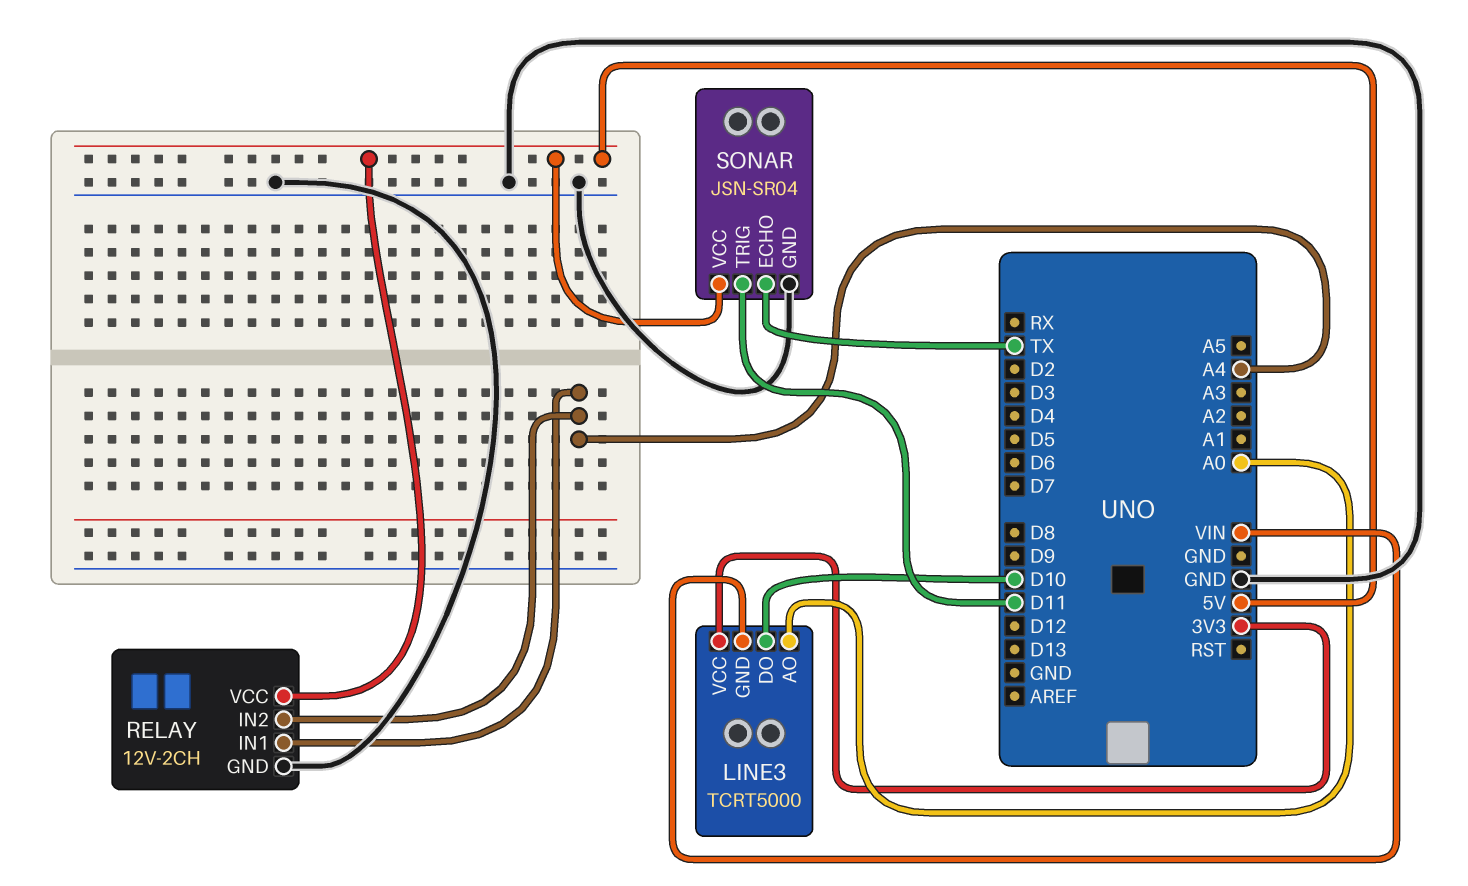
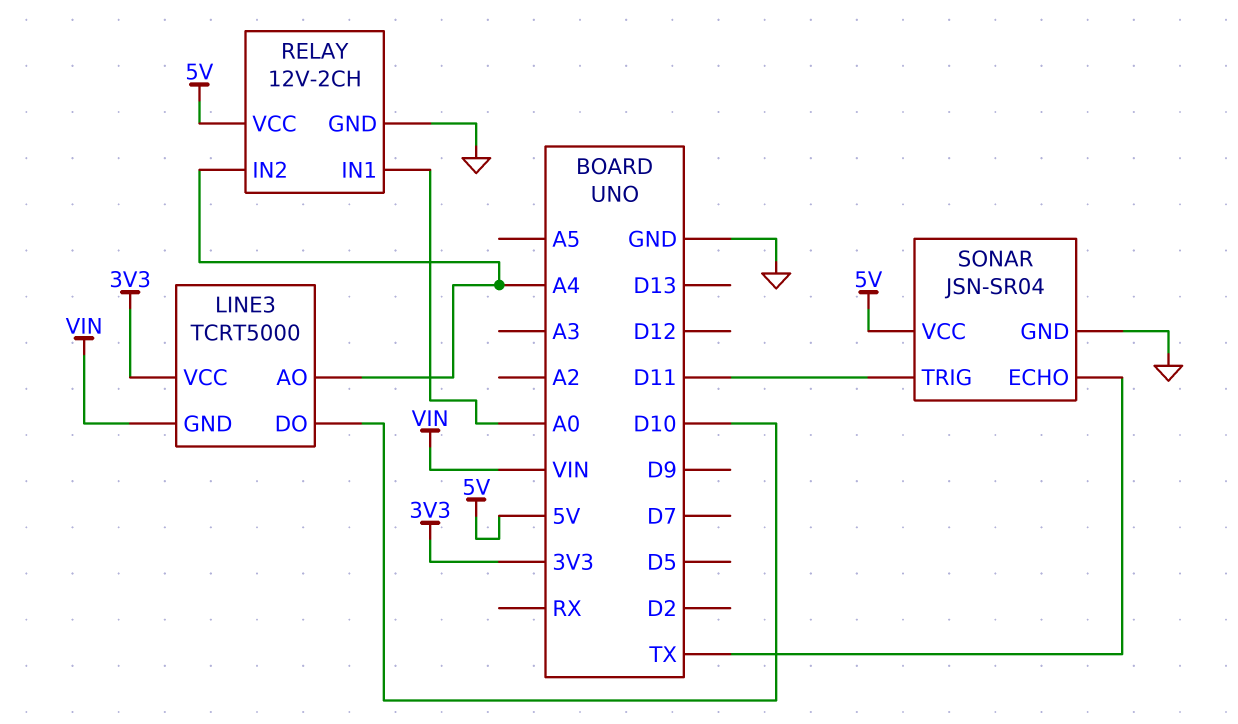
LINE3 pin AO: A0 -> A4
RELAY pin IN1: A4 -> A0

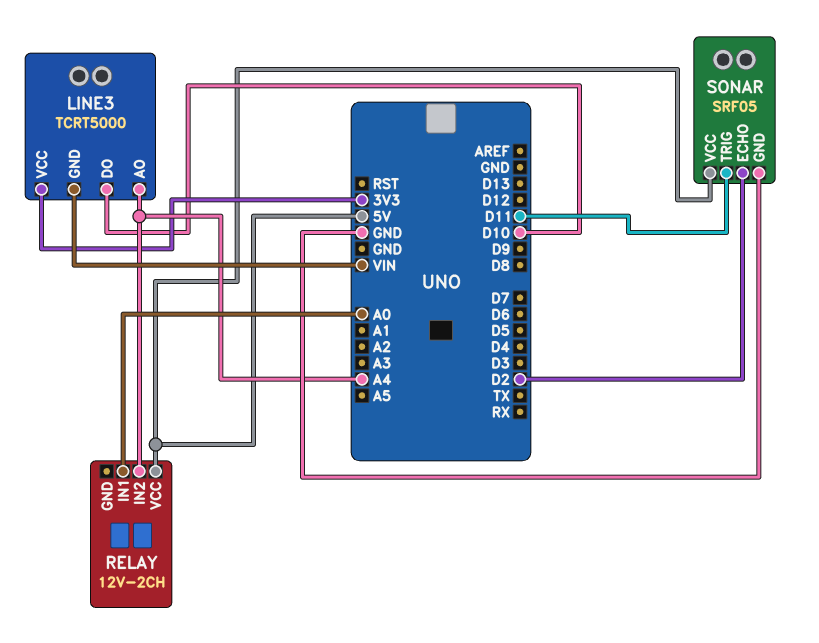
RELAY pin GND: GND -> none
SONAR: JSN-SR04 -> SRF05
SONAR pin ECHO: TX -> D2

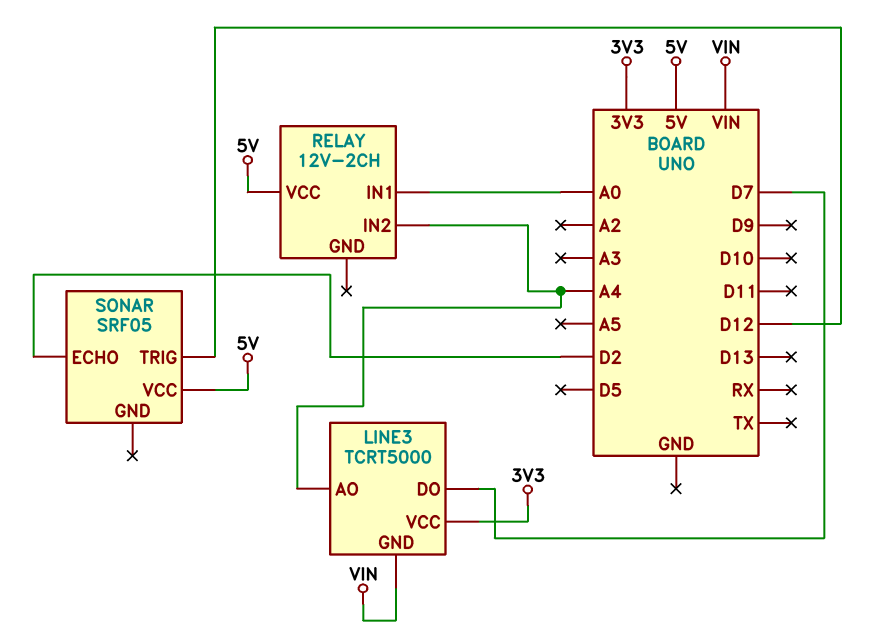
LINE3 pin DO: D10 -> D7
SONAR pin GND: GND -> none
SONAR pin TRIG: D11 -> D12

